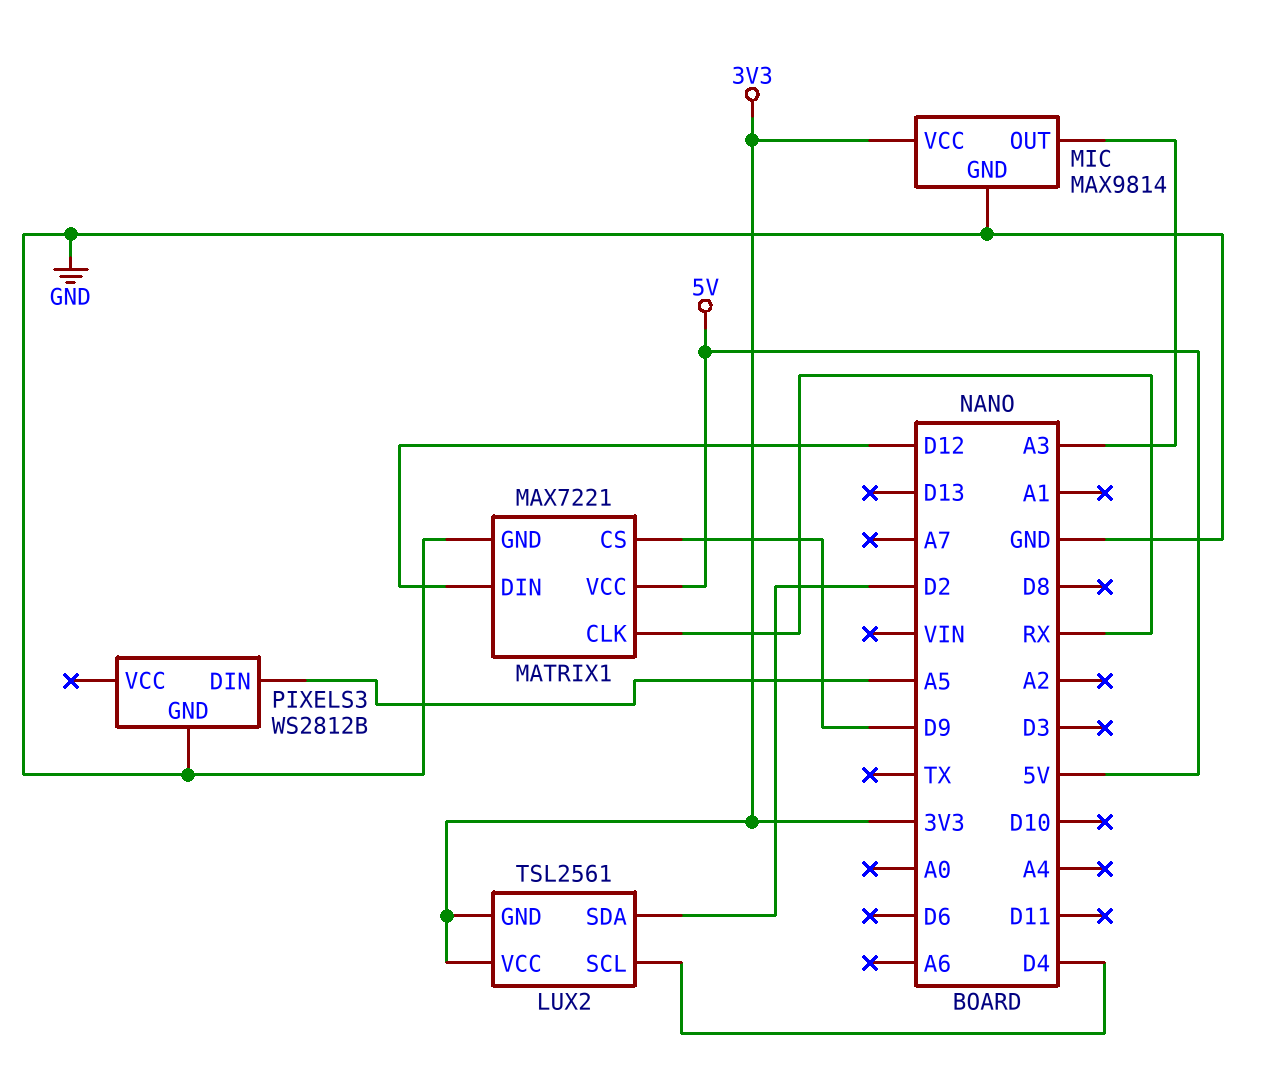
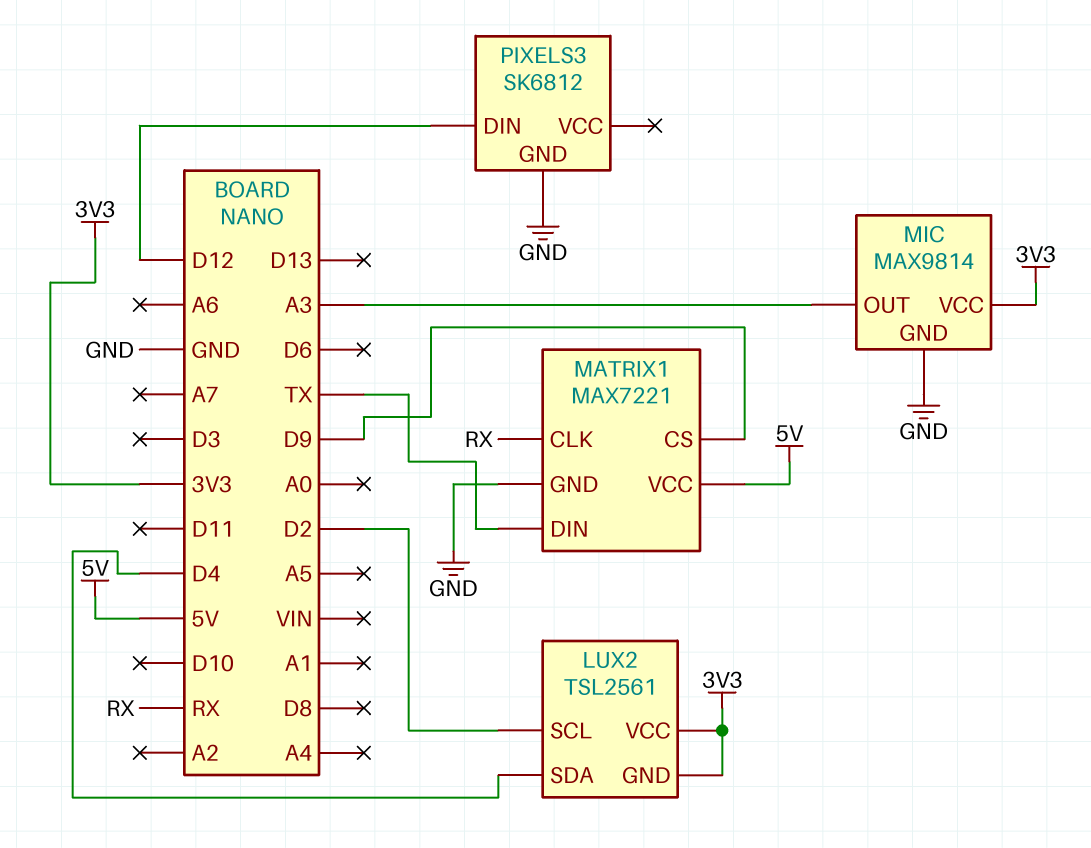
LUX2 pin SCL: D4 -> D2
LUX2 pin SDA: D2 -> D4
MATRIX1 pin DIN: D12 -> TX
PIXELS3: WS2812B -> SK6812
PIXELS3 pin DIN: A5 -> D12

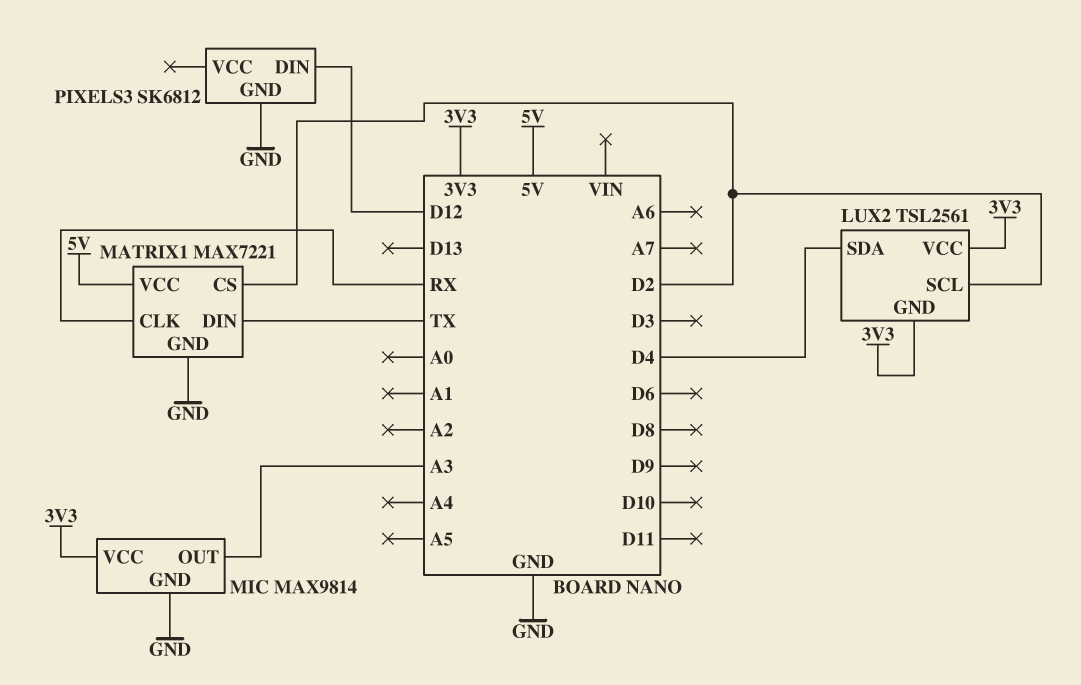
MATRIX1 pin CS: D9 -> D2

